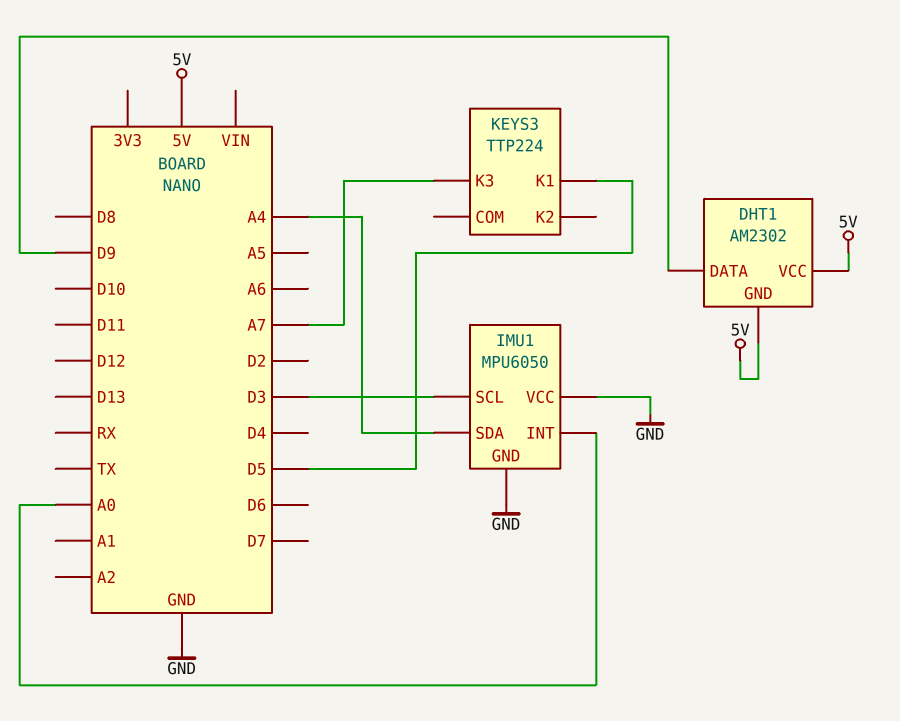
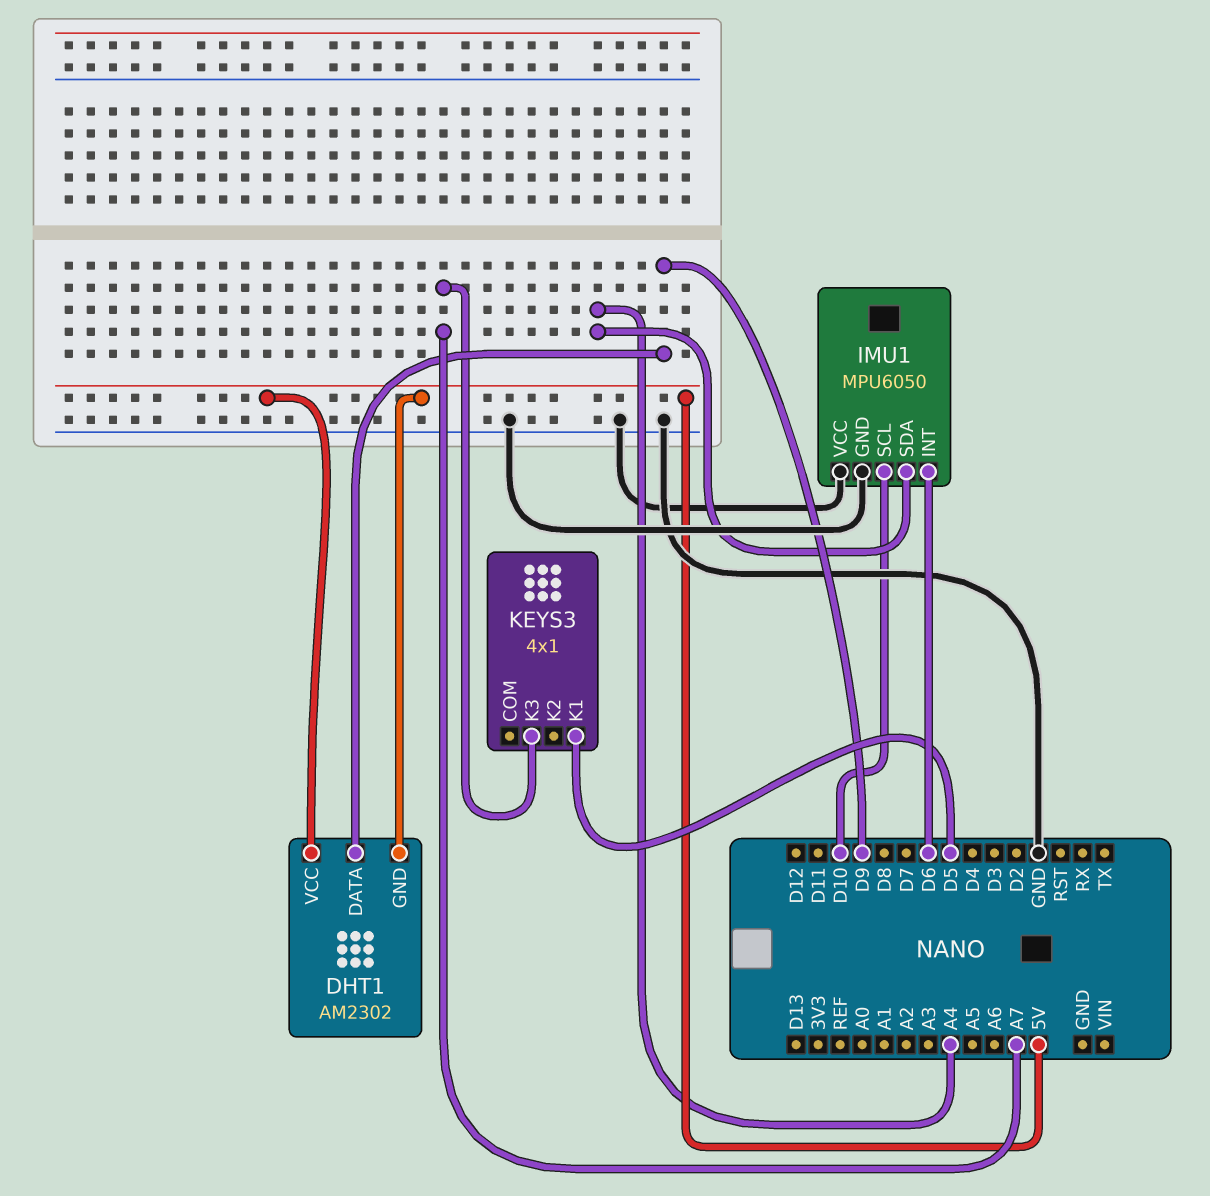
IMU1 pin INT: A0 -> D6
IMU1 pin SCL: D3 -> D10
KEYS3: TTP224 -> 4x1

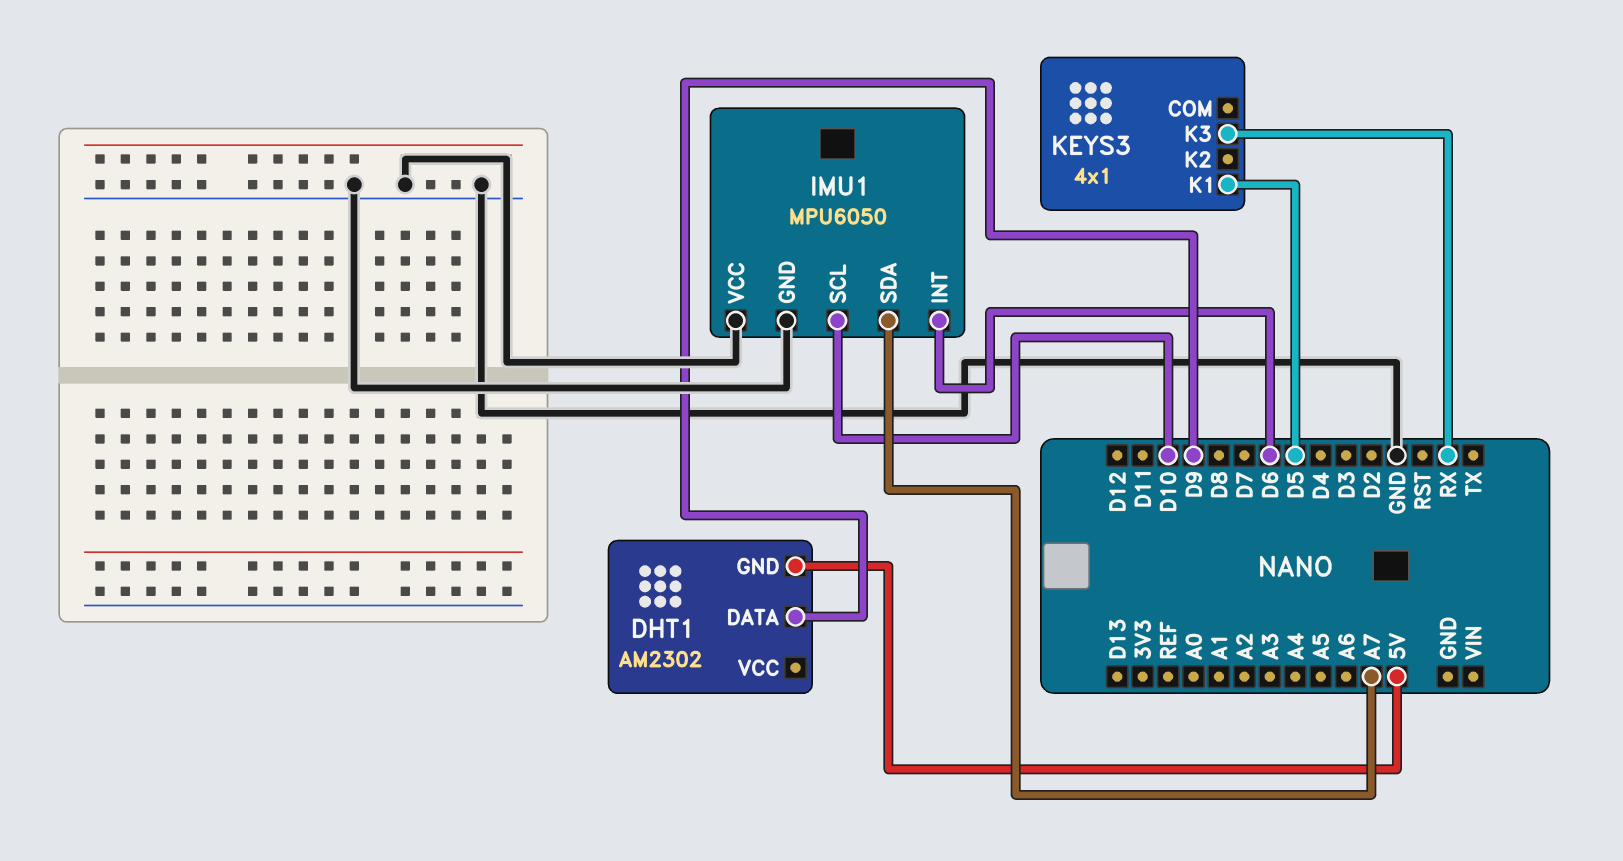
DHT1 pin VCC: 5V -> none
IMU1 pin SDA: A4 -> A7
KEYS3 pin K3: A7 -> RX

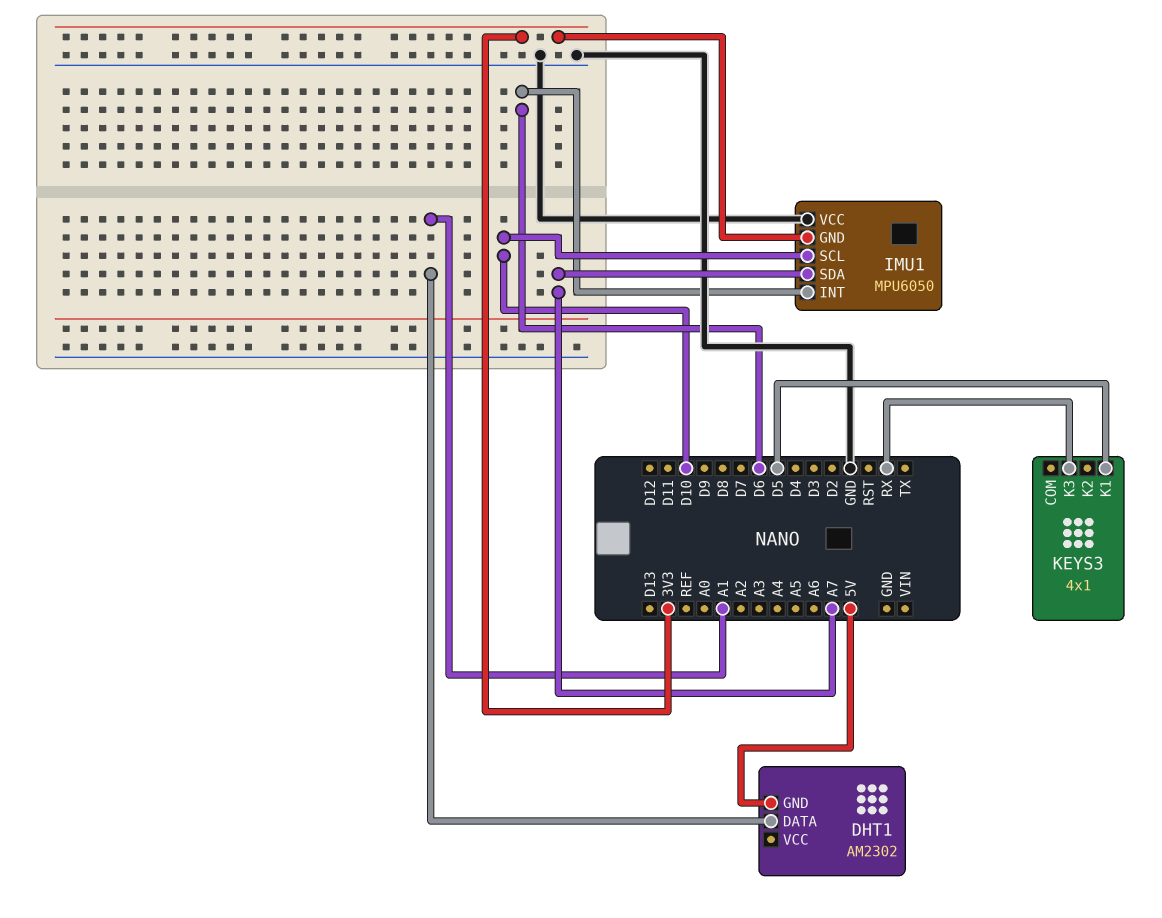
DHT1 pin DATA: D9 -> A1
IMU1 pin GND: GND -> 3V3

